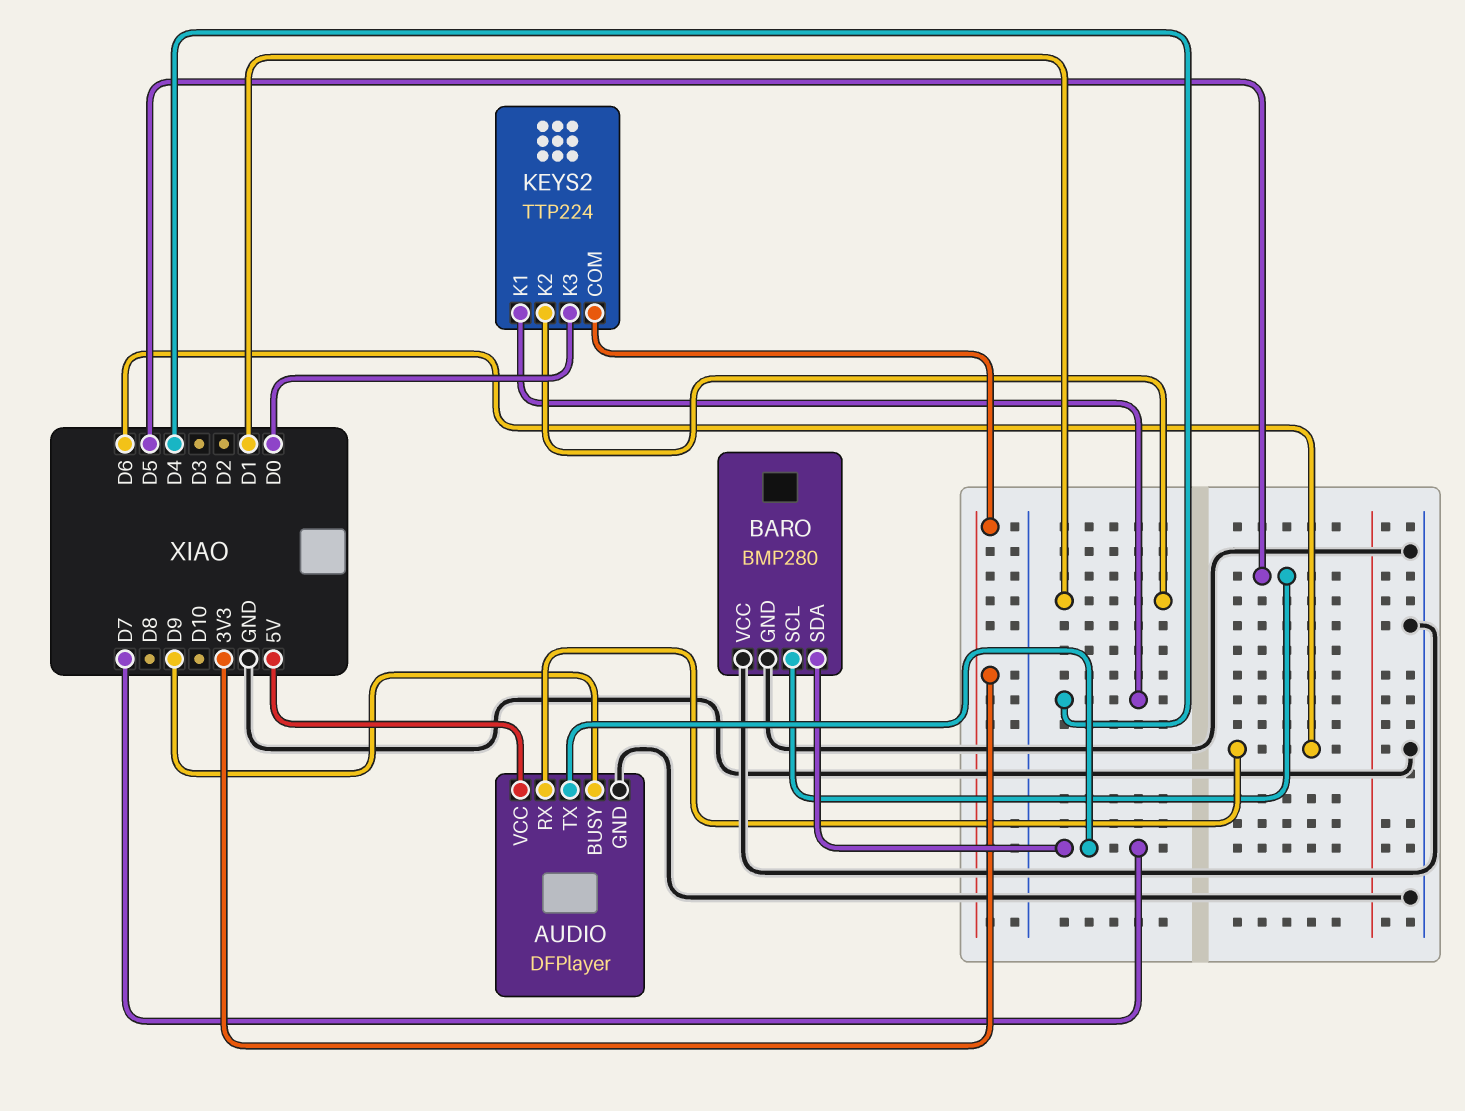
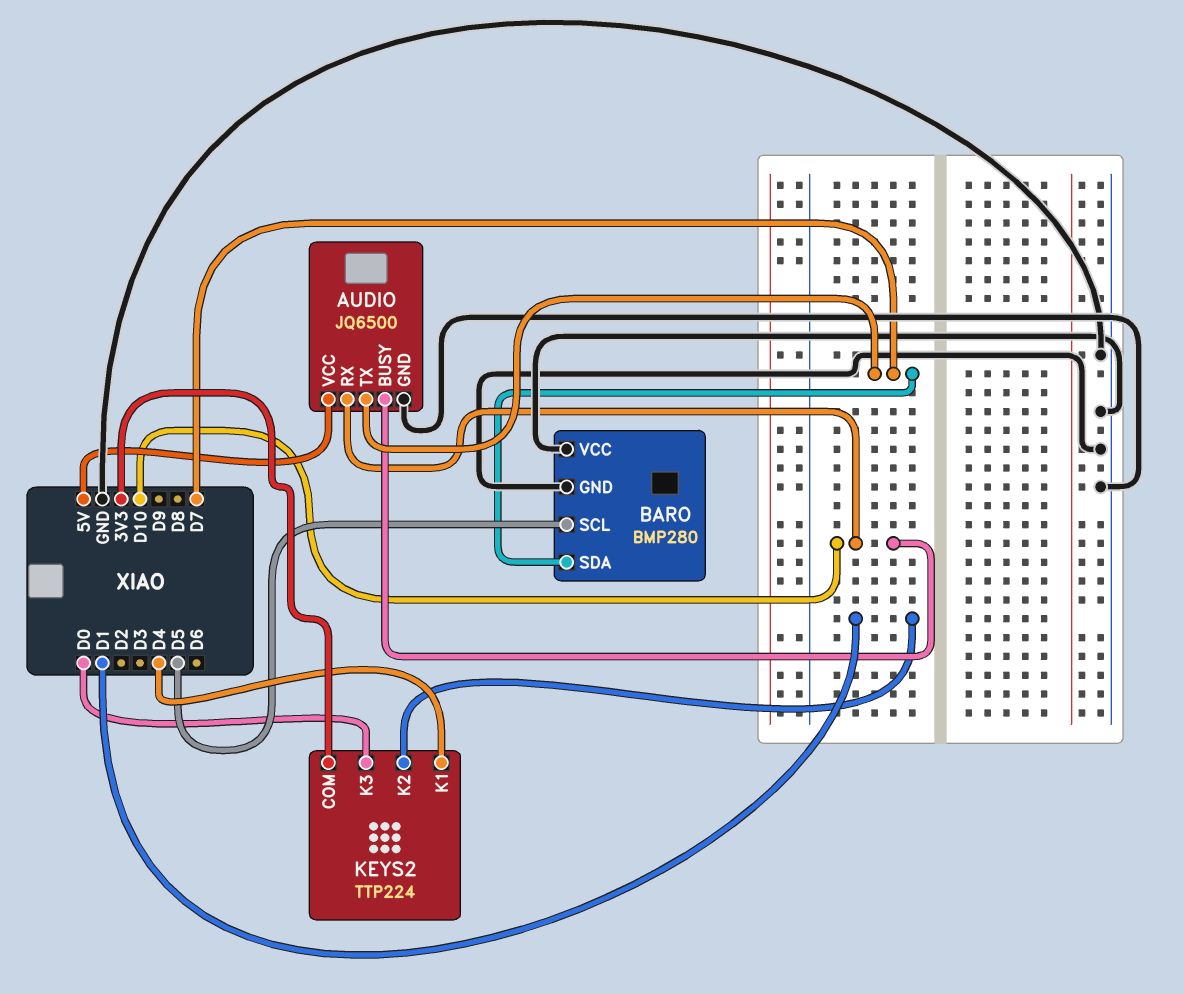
AUDIO: DFPlayer -> JQ6500
AUDIO pin BUSY: D9 -> D10
AUDIO pin RX: D6 -> D10

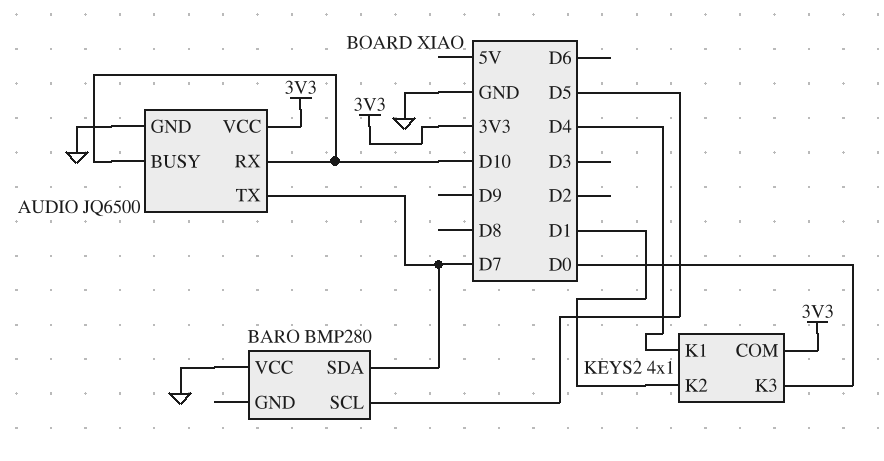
AUDIO pin VCC: 5V -> 3V3
BARO pin GND: GND -> none
KEYS2: TTP224 -> 4x1

